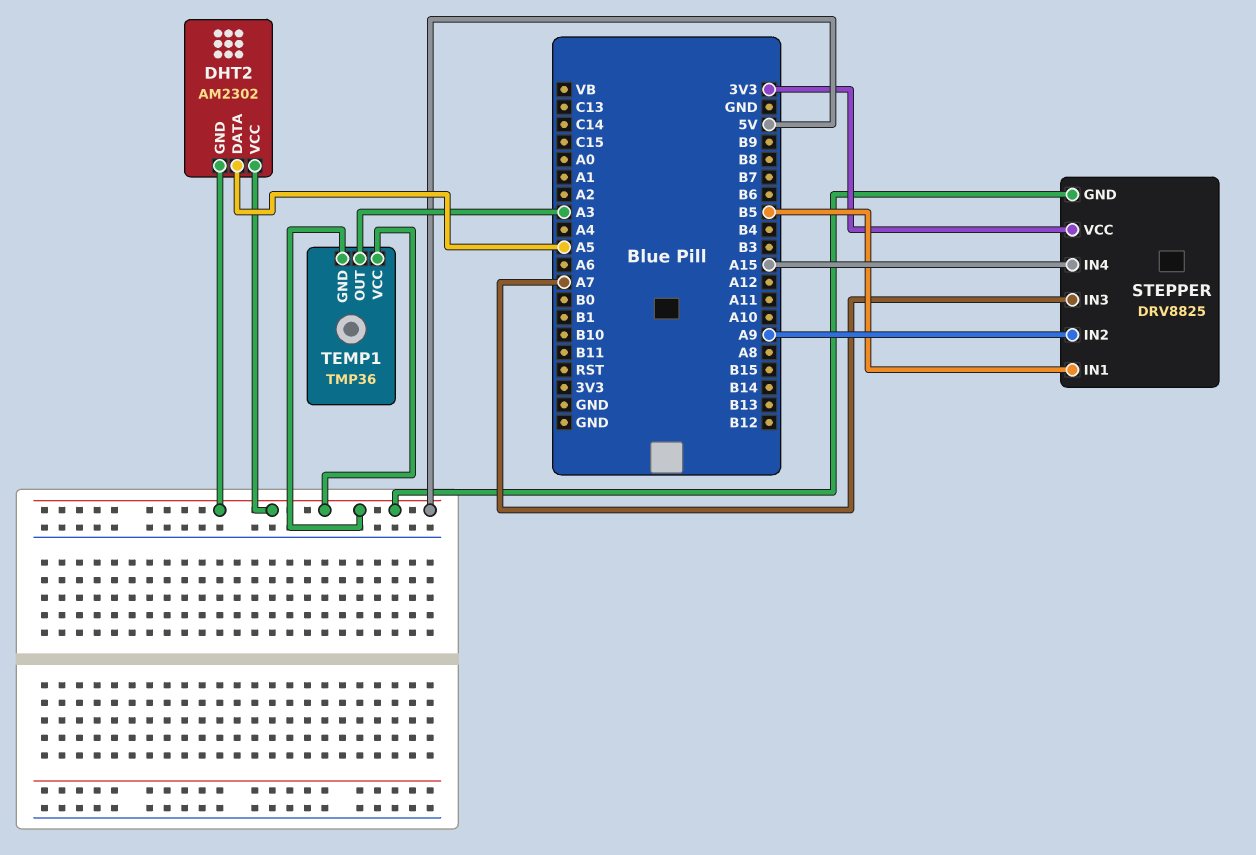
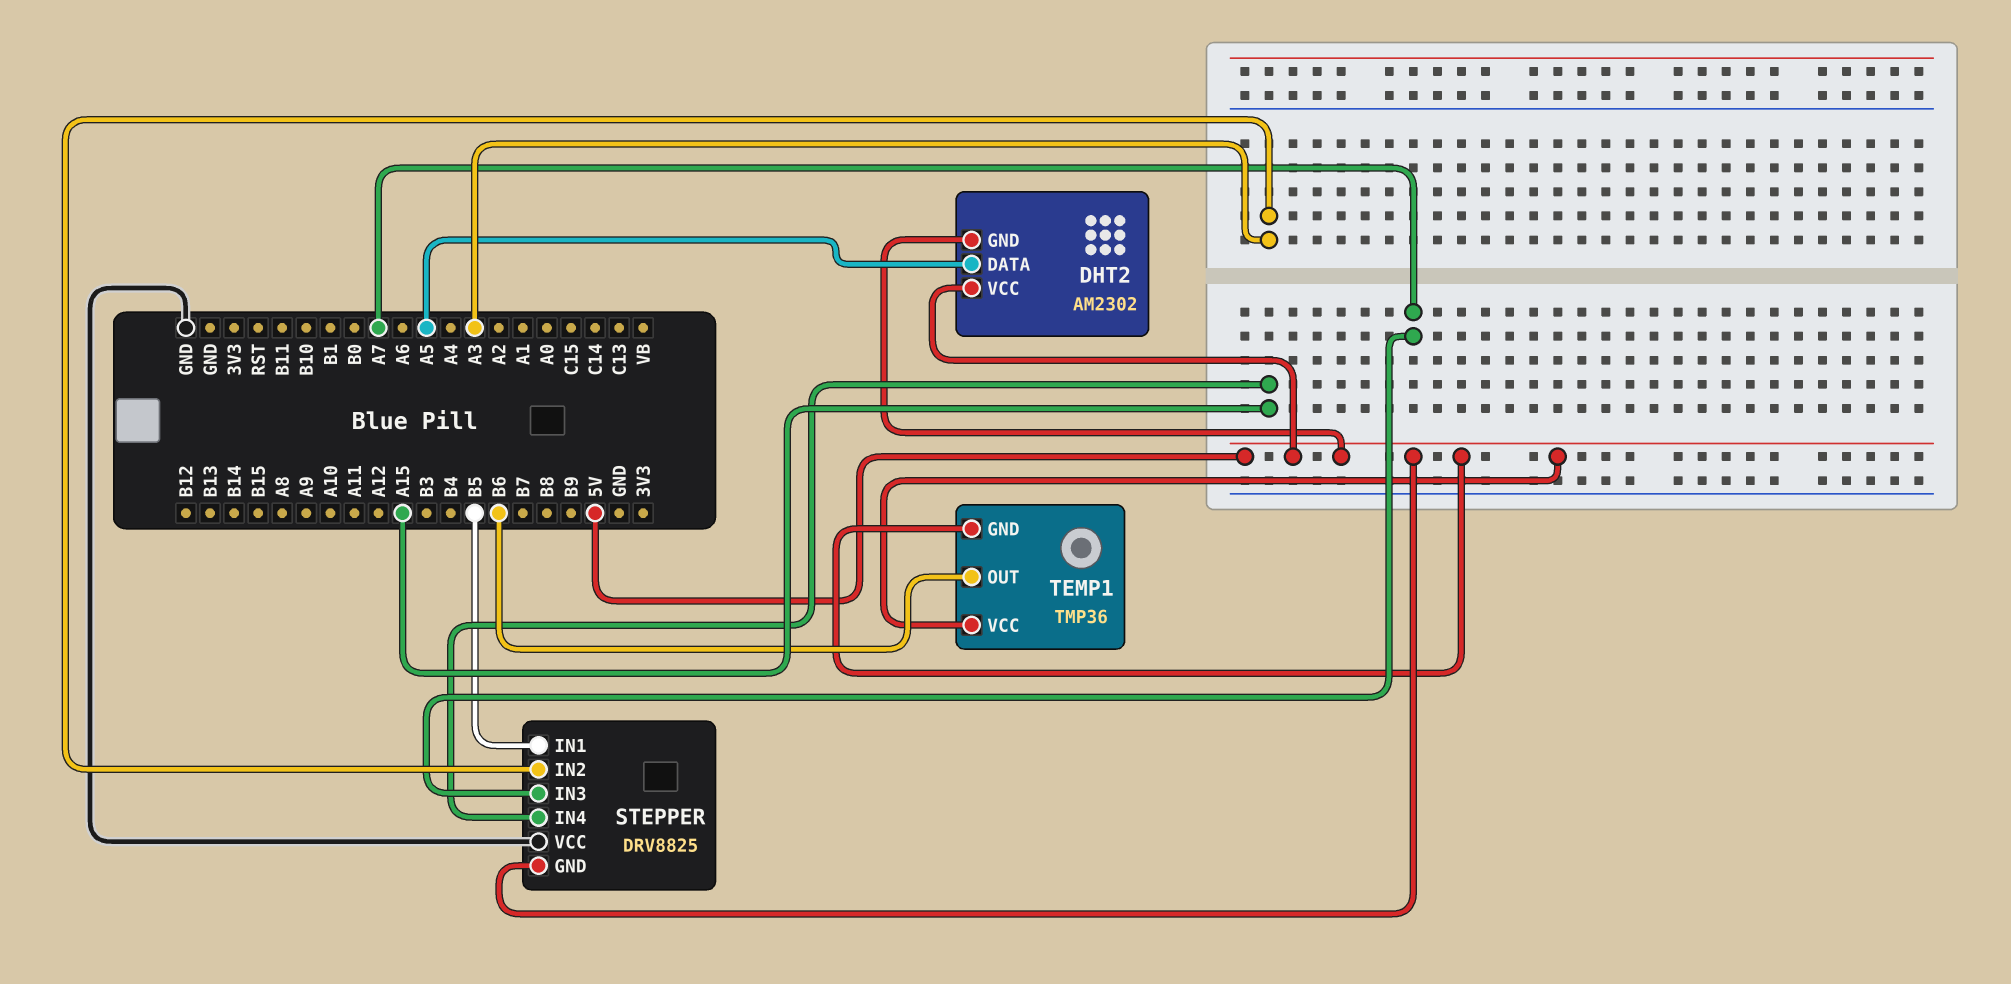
STEPPER pin IN2: A9 -> A3
STEPPER pin VCC: 3V3 -> GND
TEMP1 pin OUT: A3 -> B6

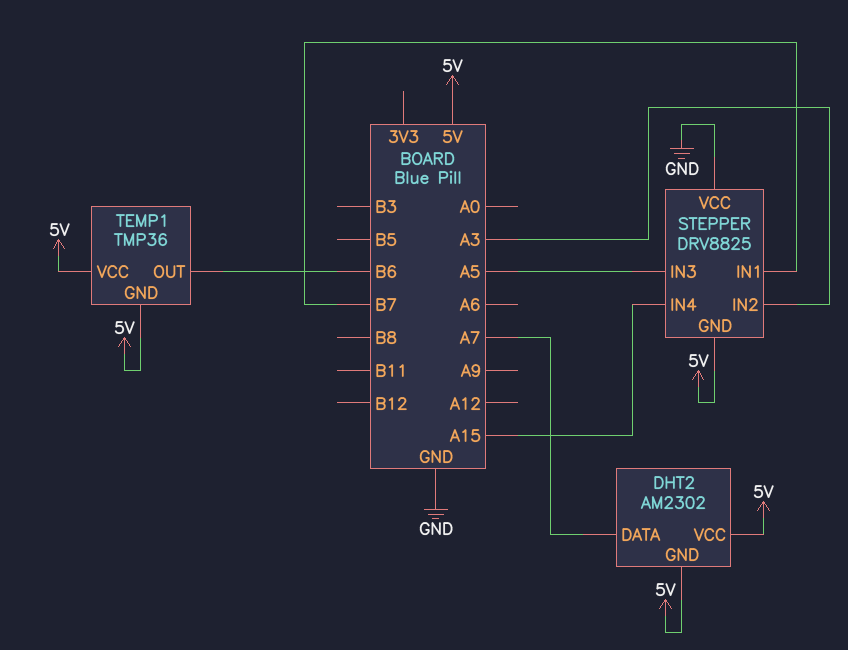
DHT2 pin DATA: A5 -> A7
STEPPER pin IN1: B5 -> B7
STEPPER pin IN3: A7 -> A5

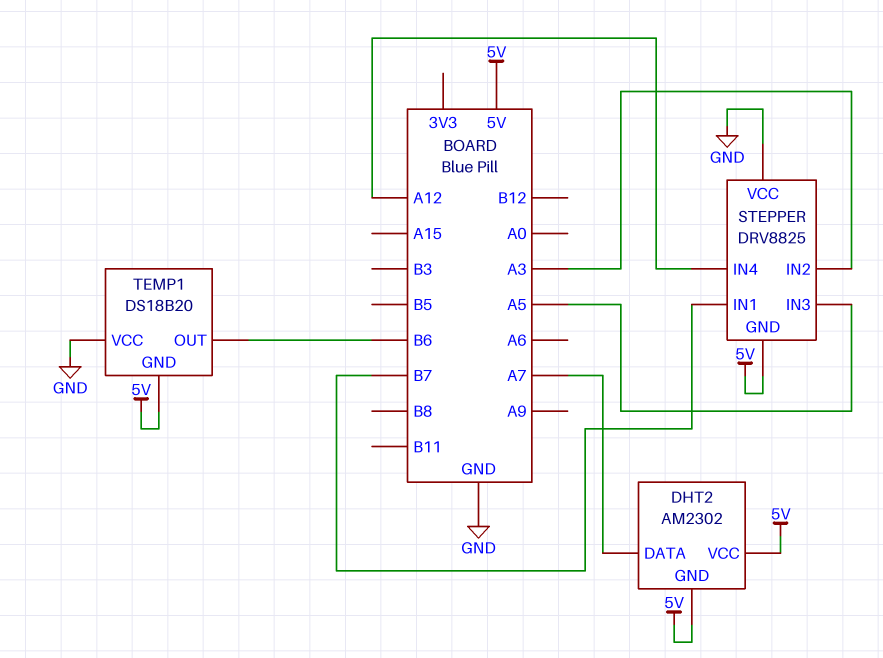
STEPPER pin IN4: A15 -> A12
TEMP1: TMP36 -> DS18B20
TEMP1 pin VCC: 5V -> GND

